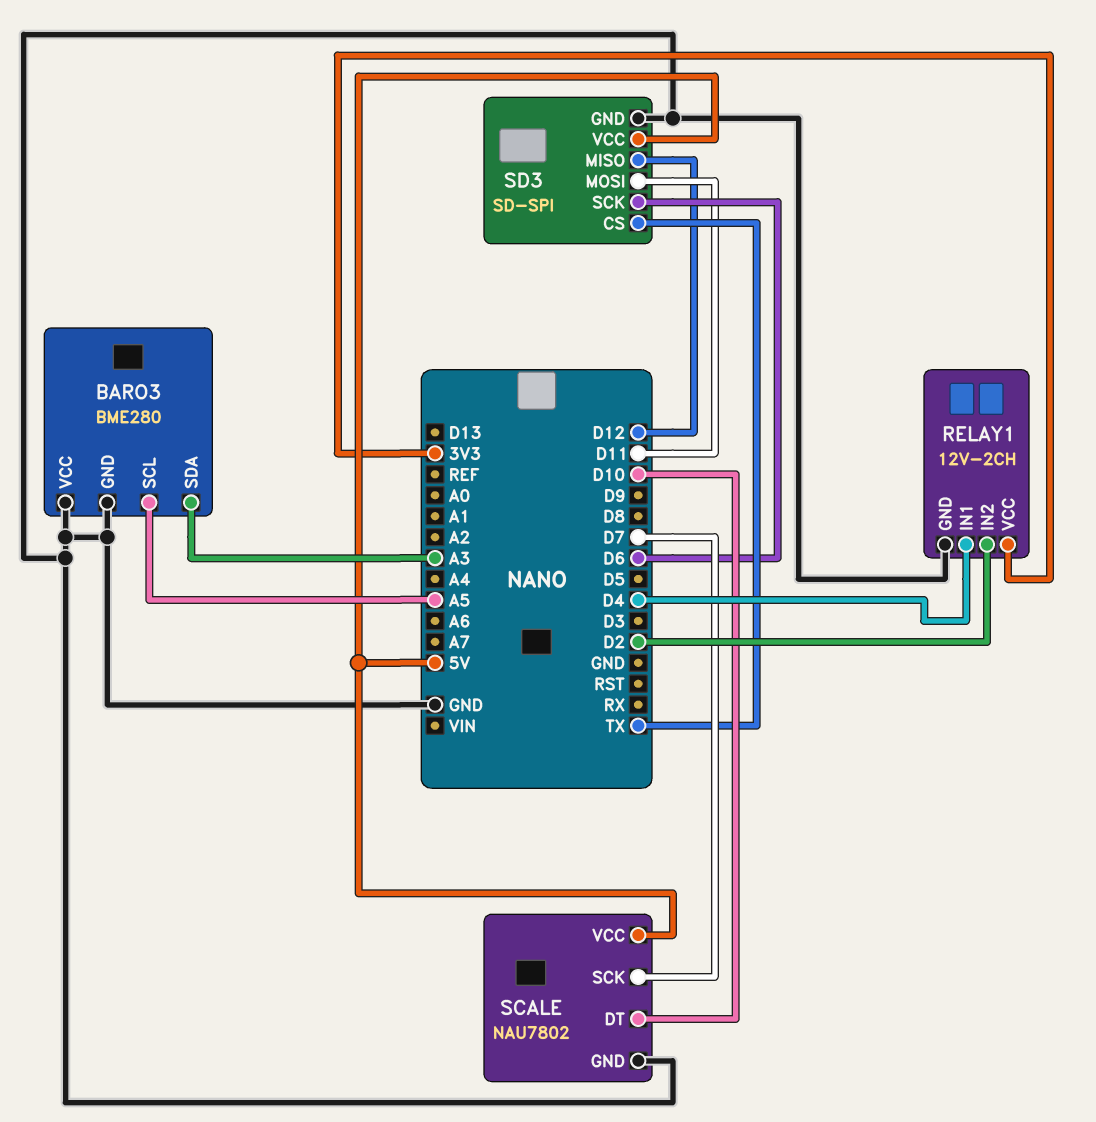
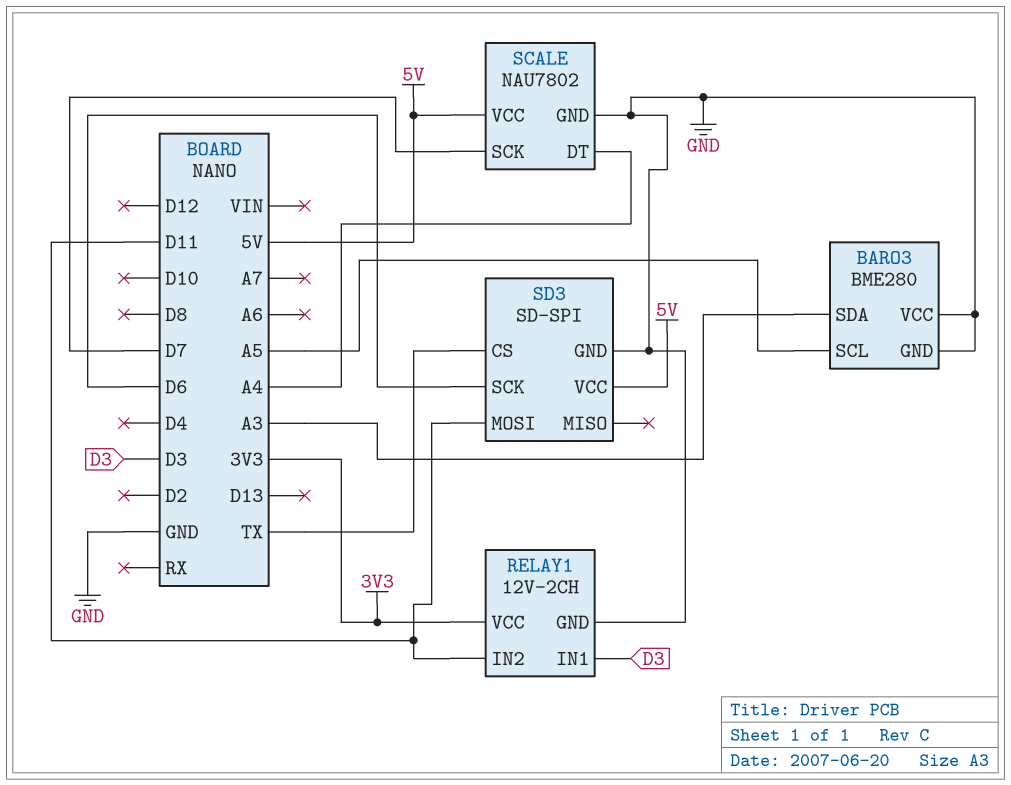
RELAY1 pin IN1: D4 -> D3
RELAY1 pin IN2: D2 -> D11
SCALE pin DT: D10 -> A4
SD3 pin MISO: D12 -> none

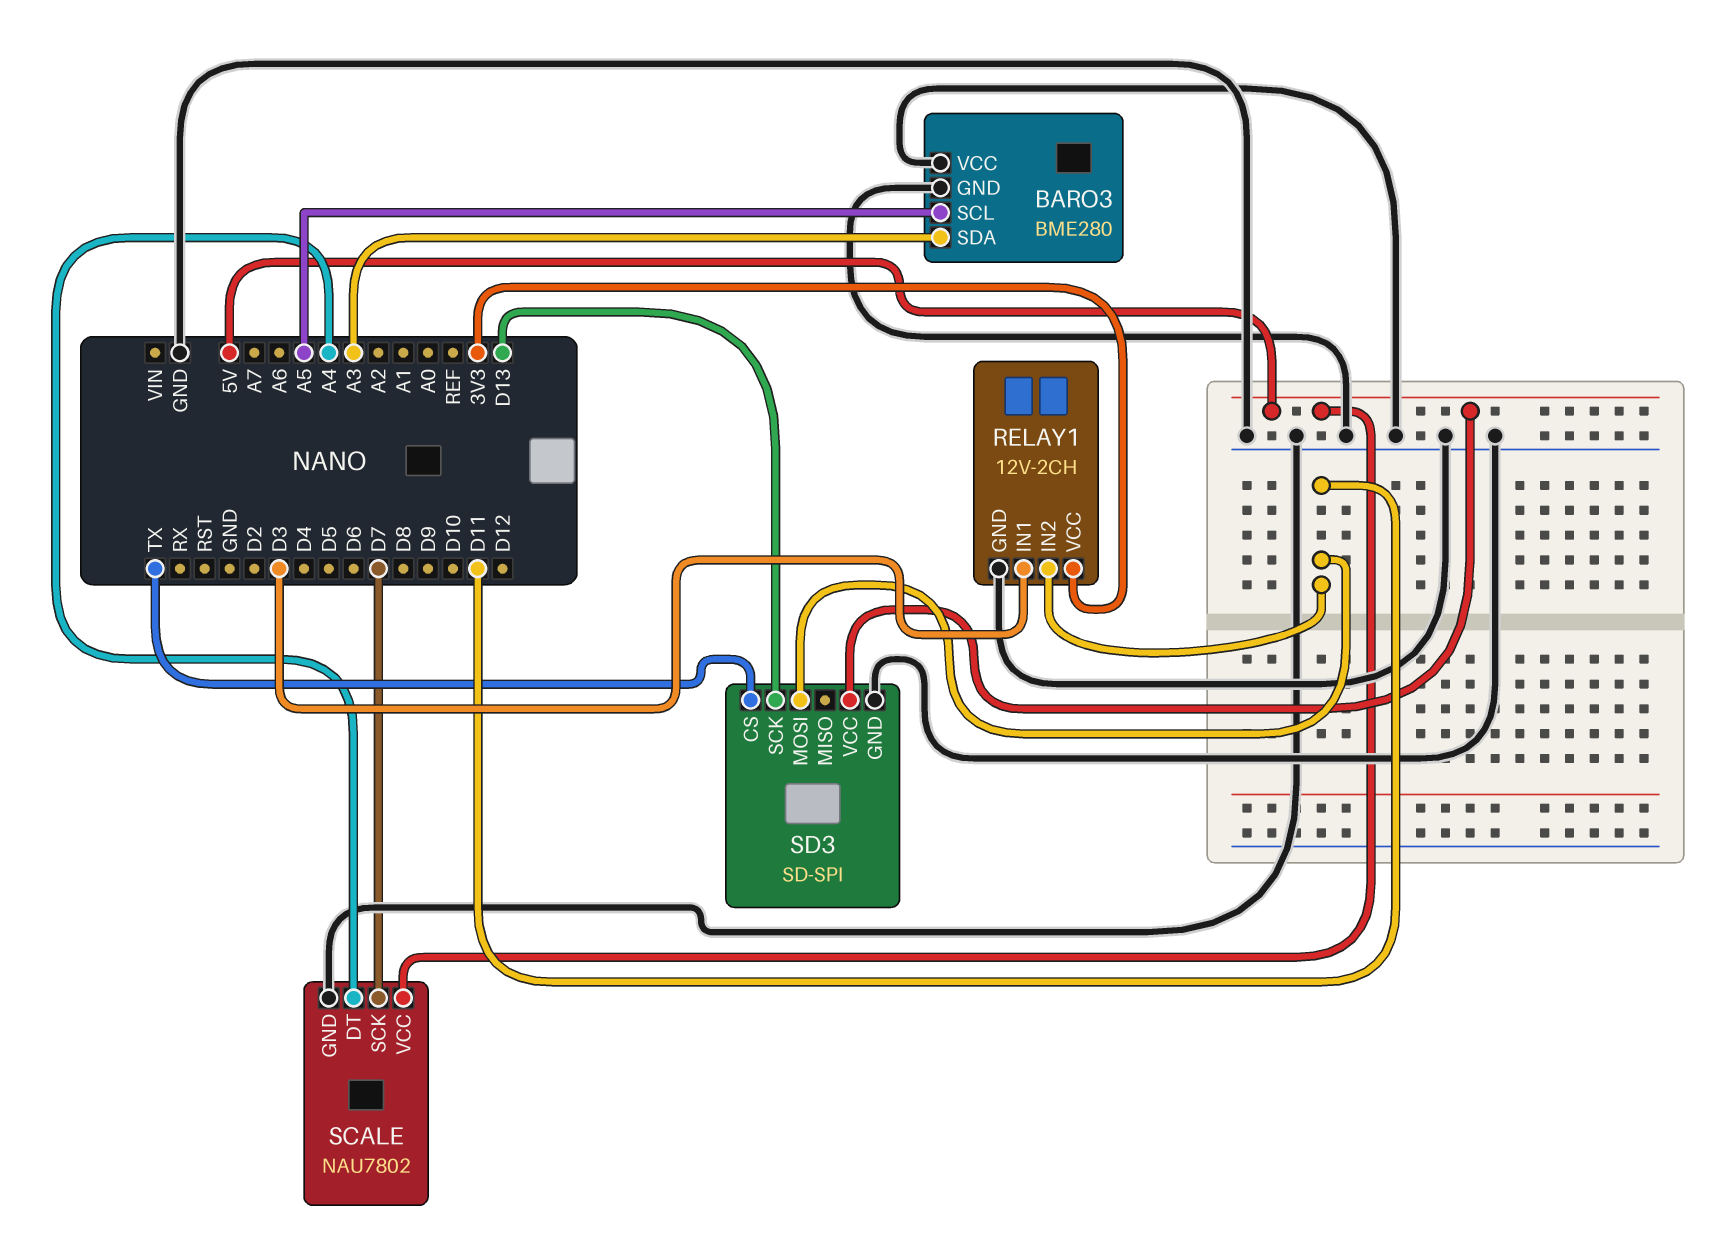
SD3 pin SCK: D6 -> D13

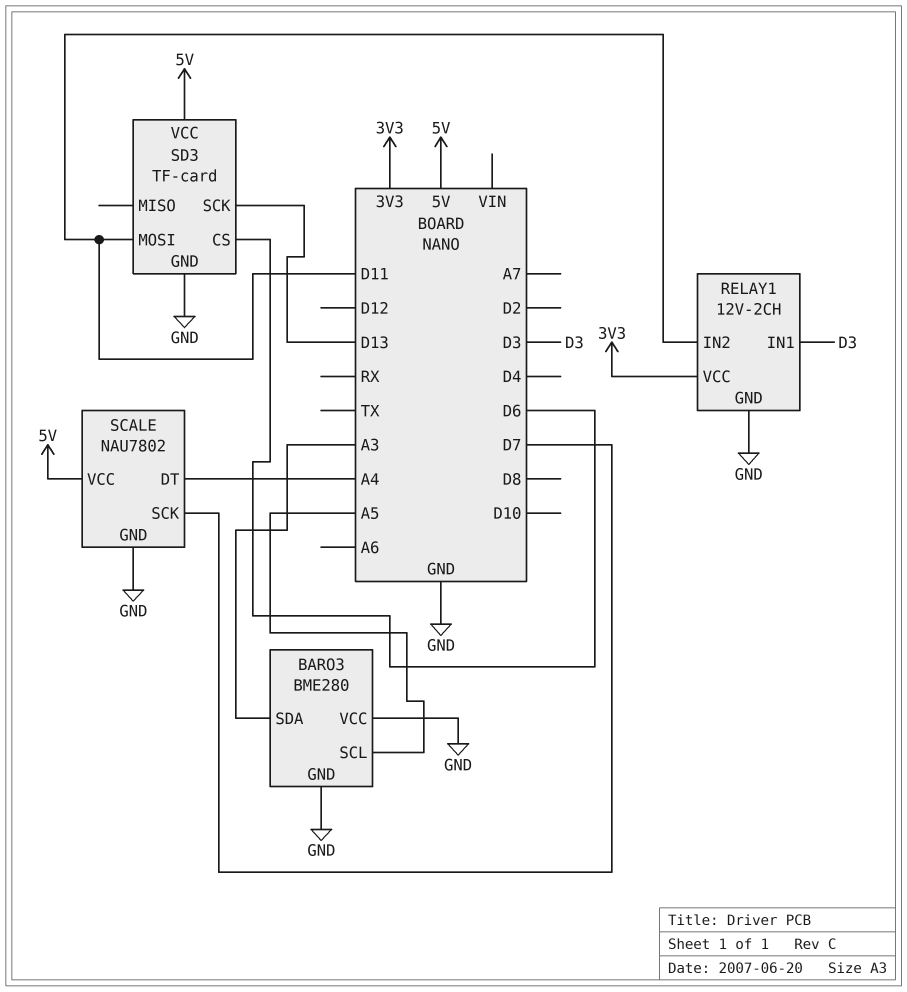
SD3: SD-SPI -> TF-card
SD3 pin CS: TX -> D6

